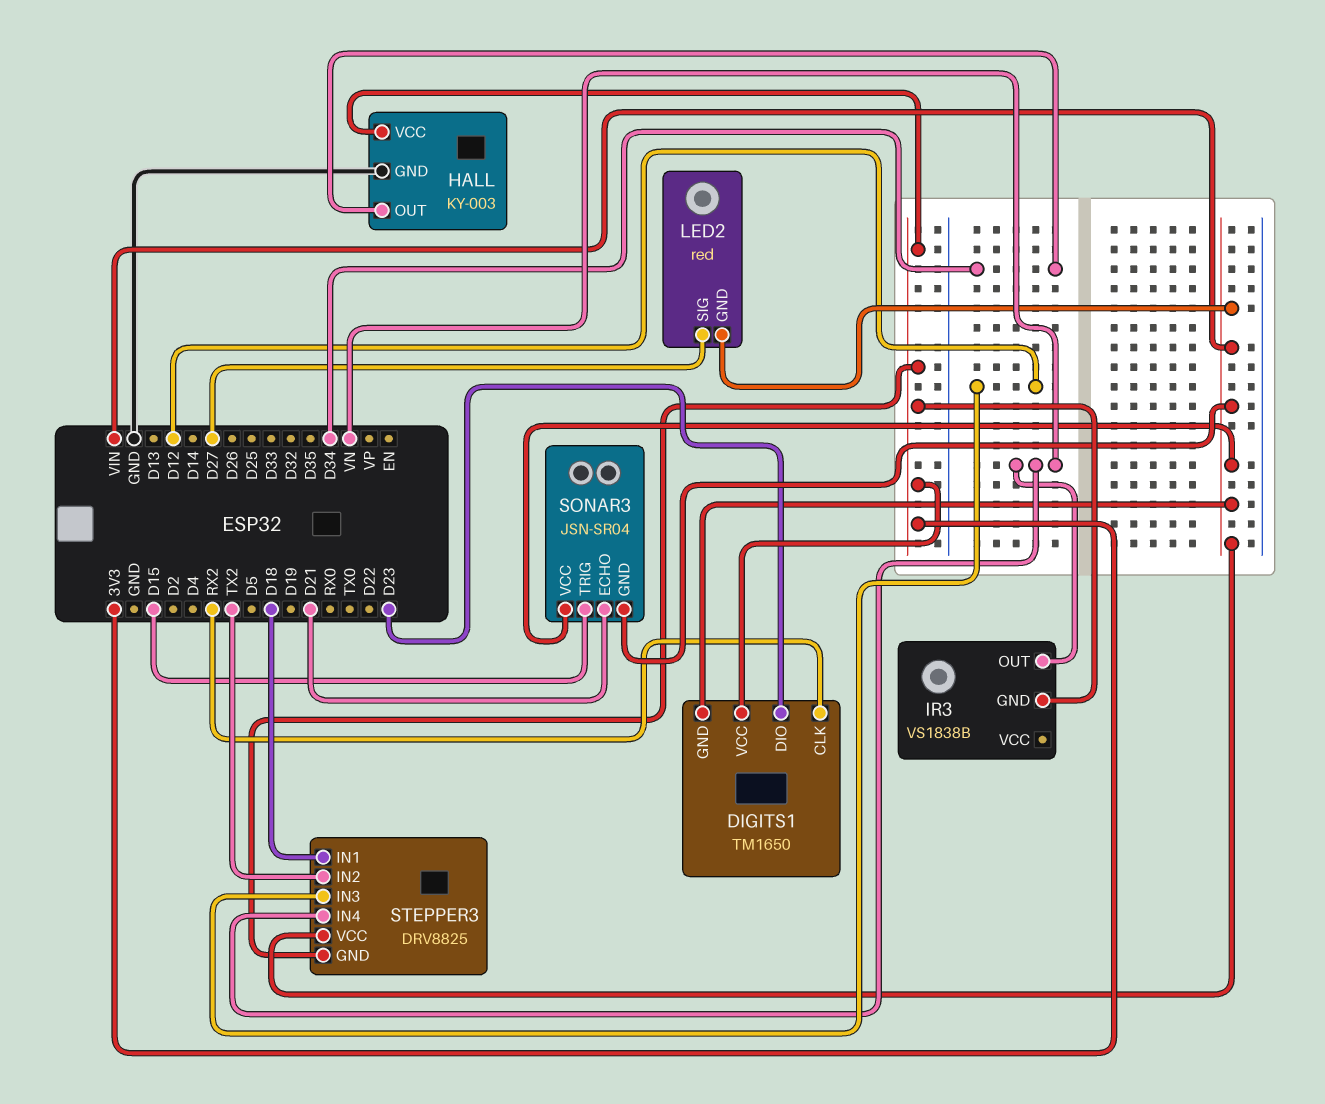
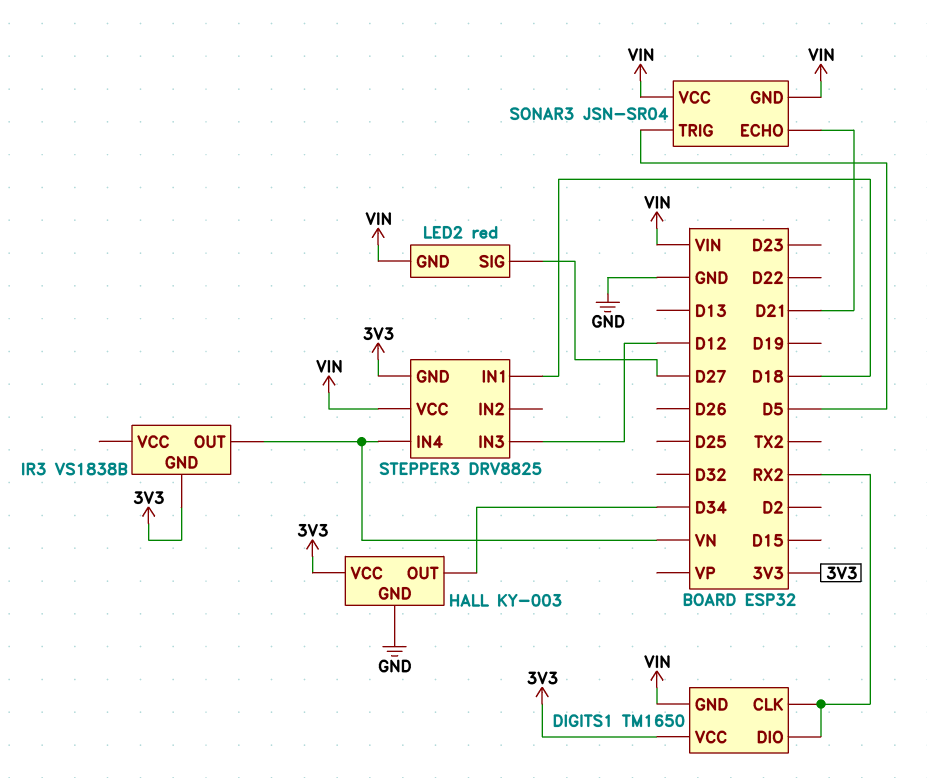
DIGITS1 pin DIO: D23 -> RX2
SONAR3 pin TRIG: D15 -> D5
STEPPER3 pin IN2: TX2 -> none

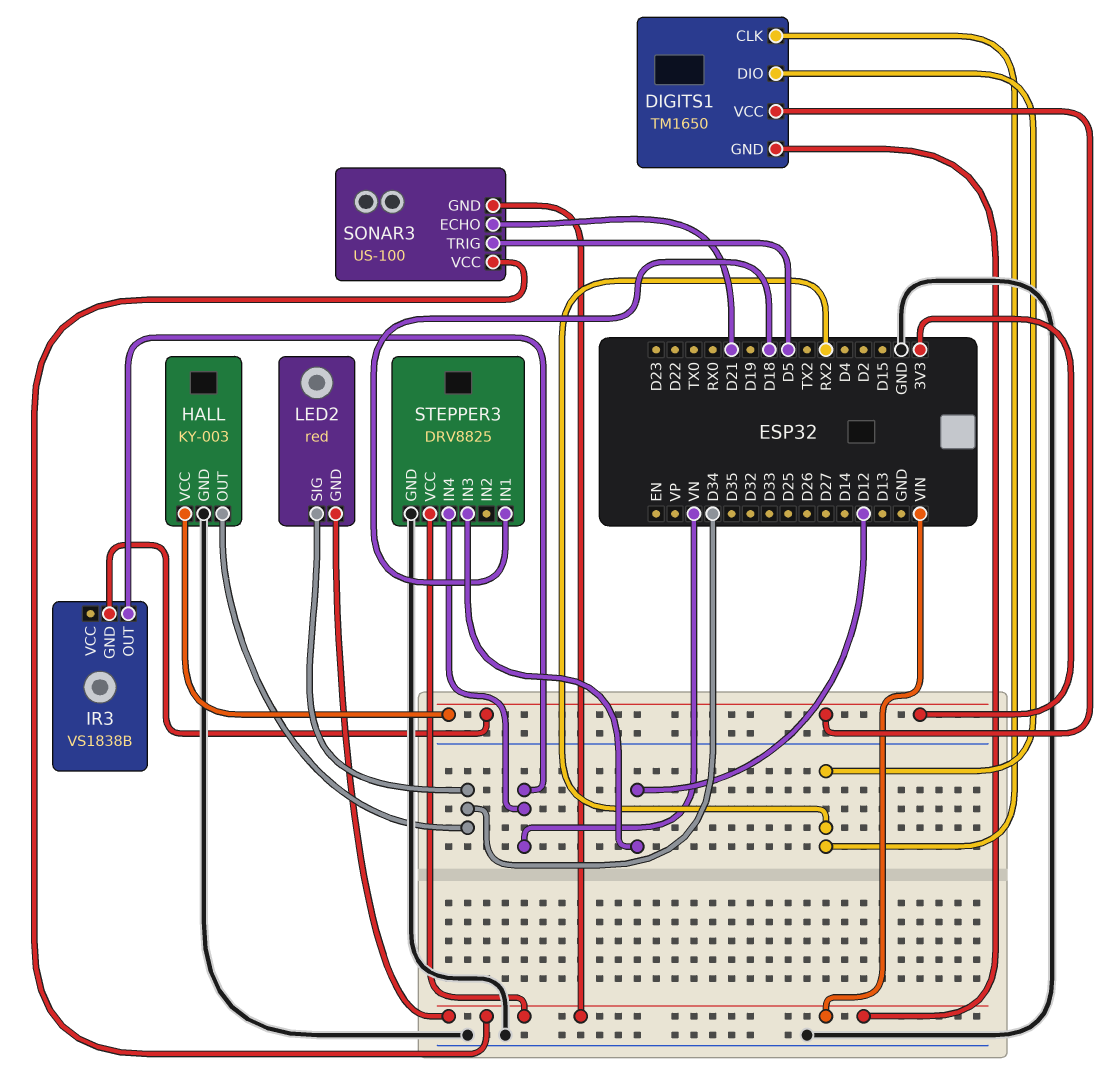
LED2 pin SIG: D27 -> D34
SONAR3: JSN-SR04 -> US-100
STEPPER3 pin GND: 3V3 -> GND

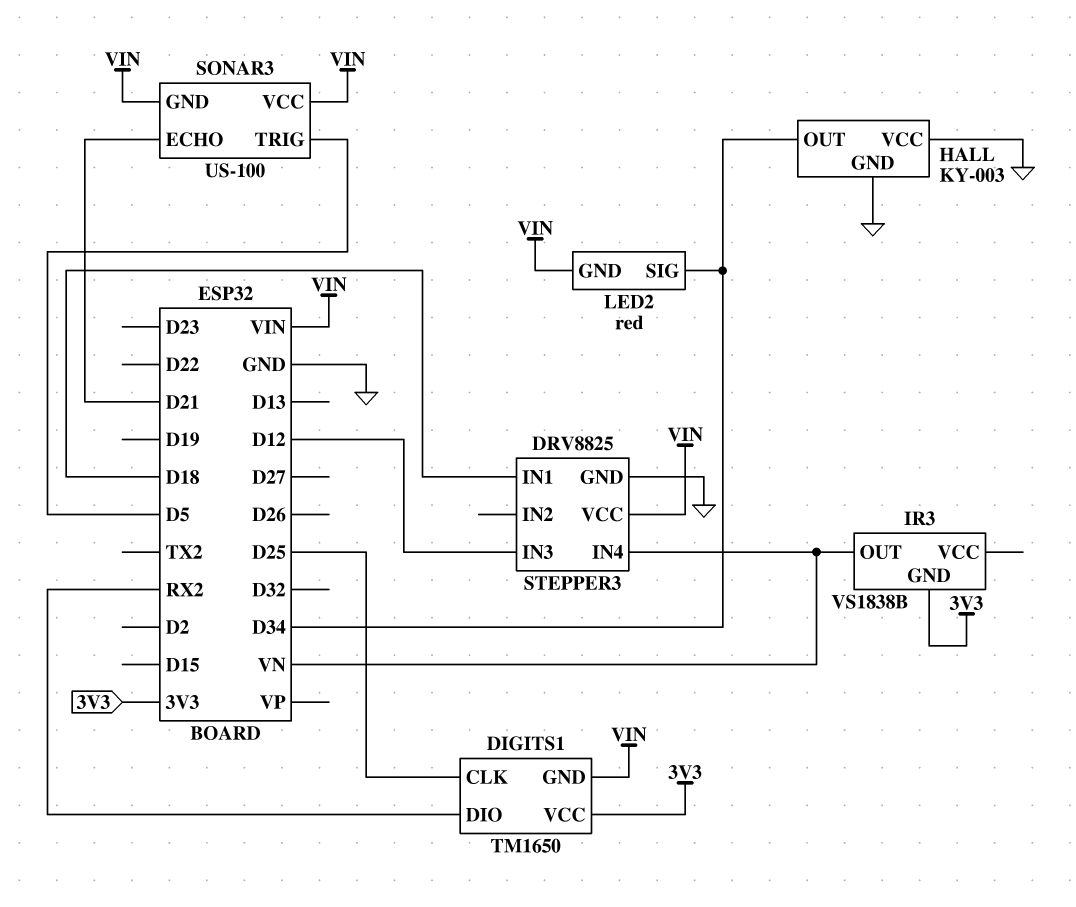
DIGITS1 pin CLK: RX2 -> D25
HALL pin VCC: 3V3 -> GND

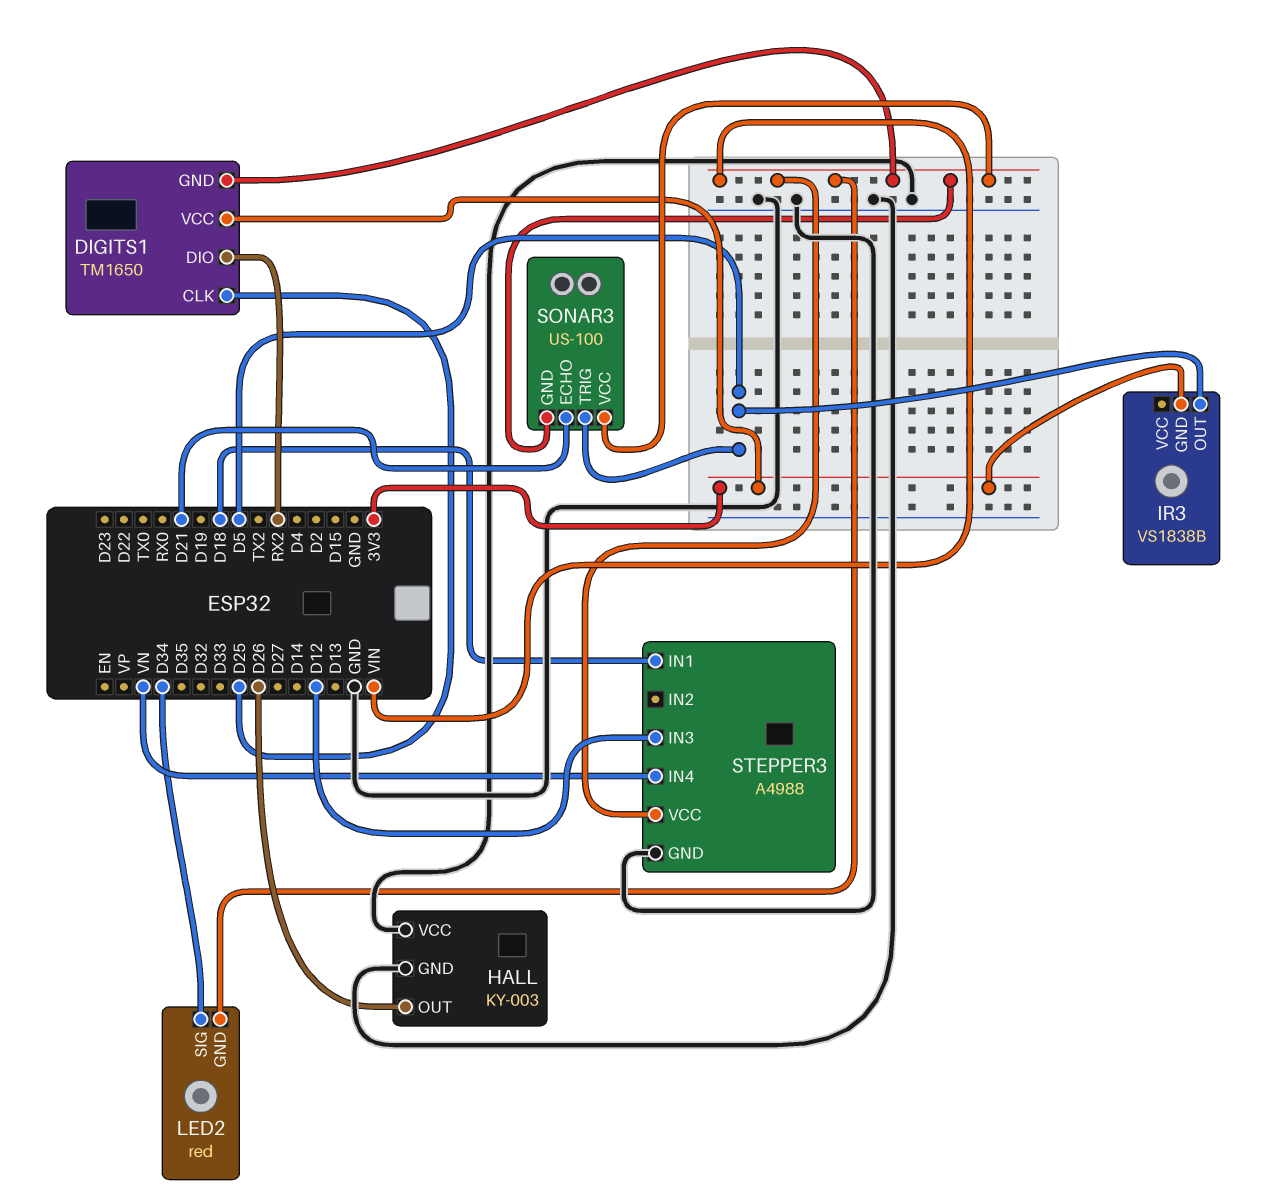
HALL pin OUT: D34 -> D26
IR3 pin OUT: VN -> D5
STEPPER3: DRV8825 -> A4988

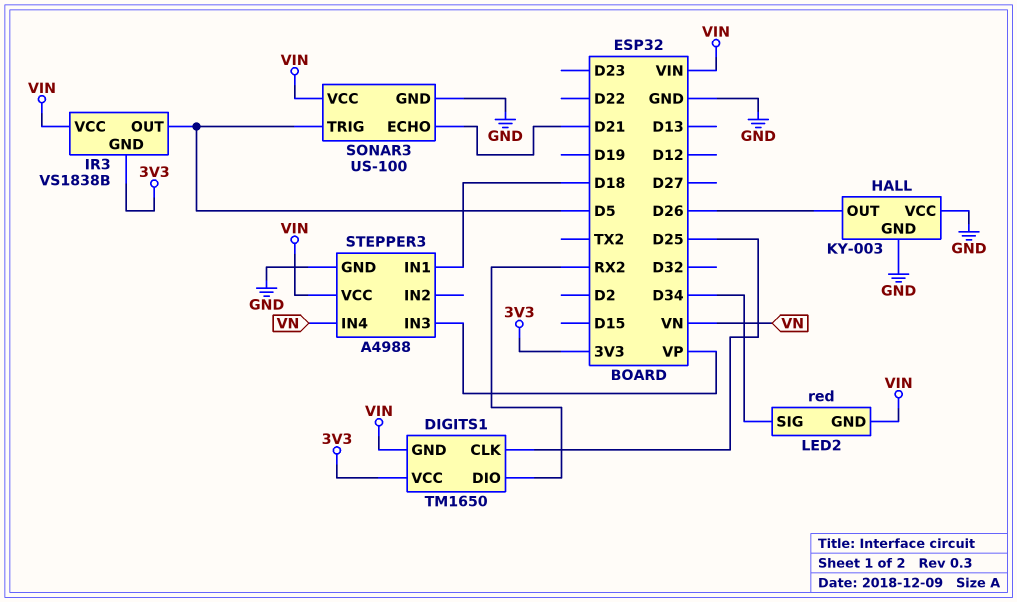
IR3 pin VCC: none -> VIN
SONAR3 pin GND: VIN -> GND
STEPPER3 pin IN3: D12 -> VP

